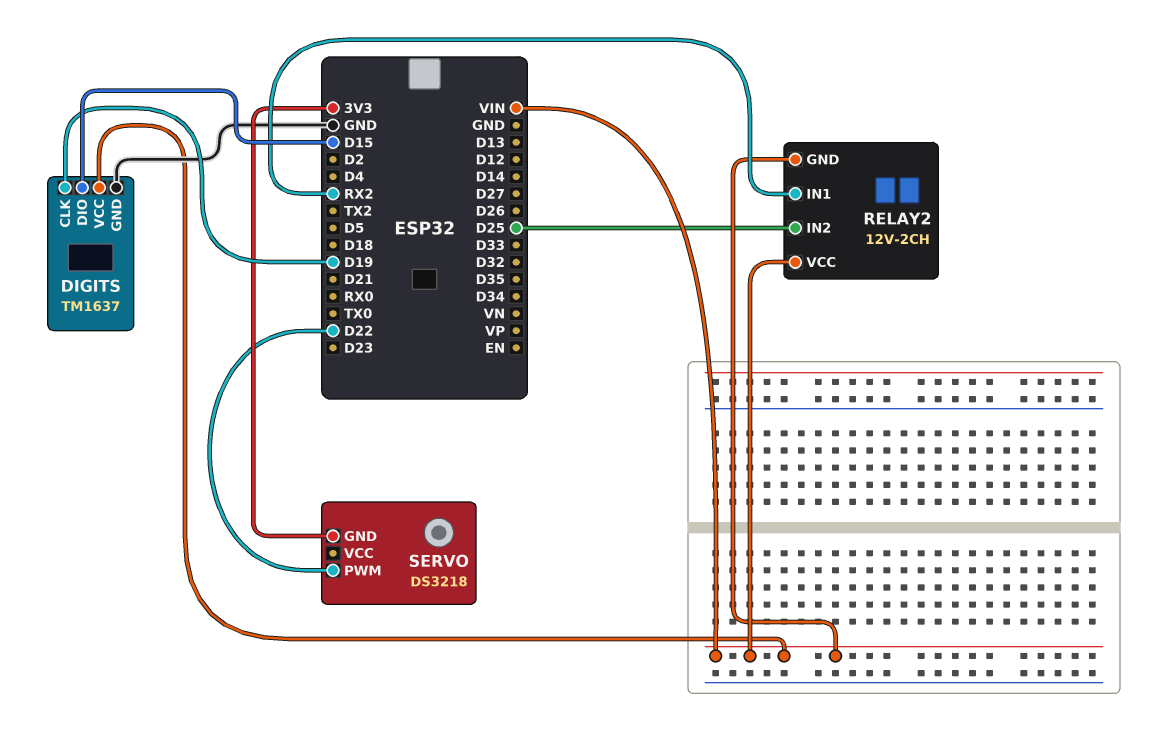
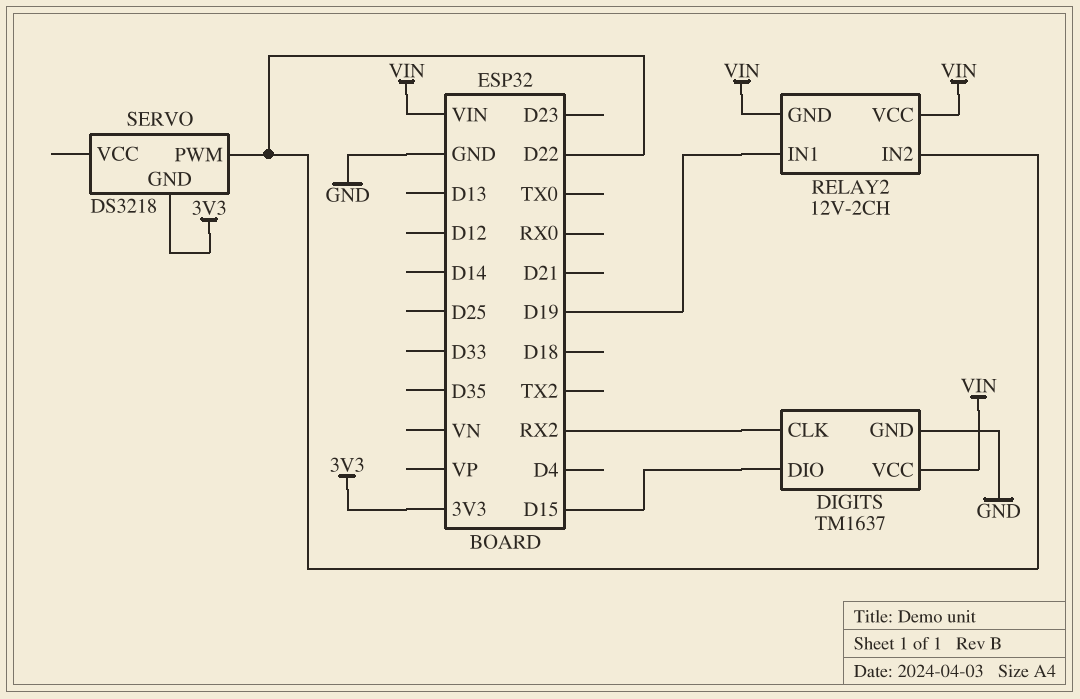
DIGITS pin CLK: D19 -> RX2
RELAY2 pin IN1: RX2 -> D19
RELAY2 pin IN2: D25 -> D22

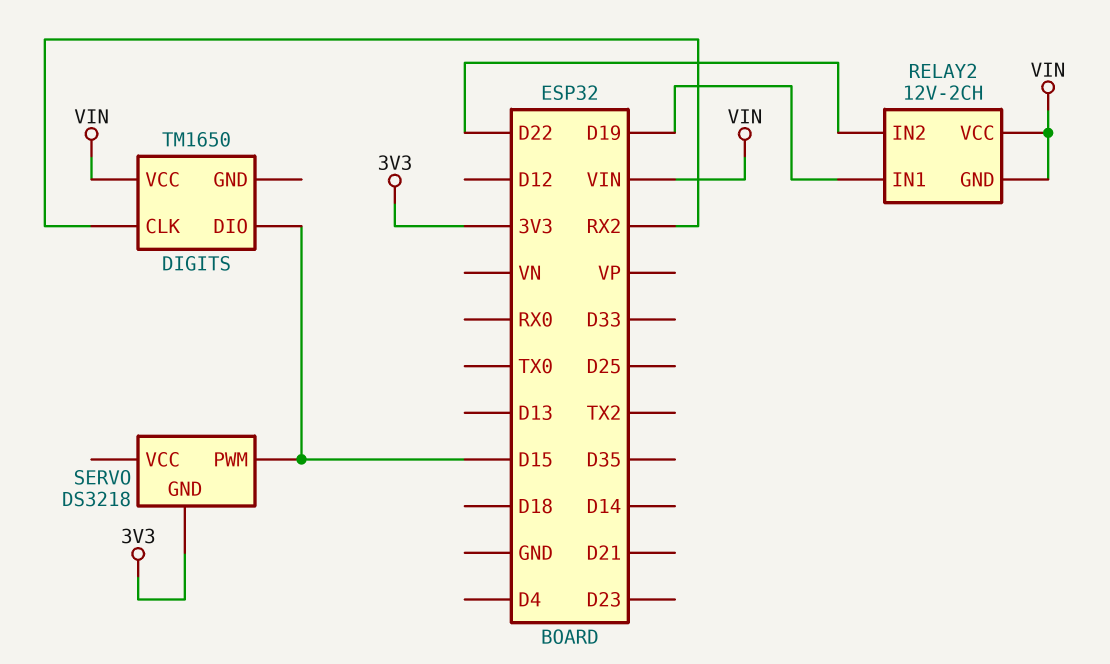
DIGITS: TM1637 -> TM1650
DIGITS pin GND: GND -> none
SERVO pin PWM: D22 -> D15

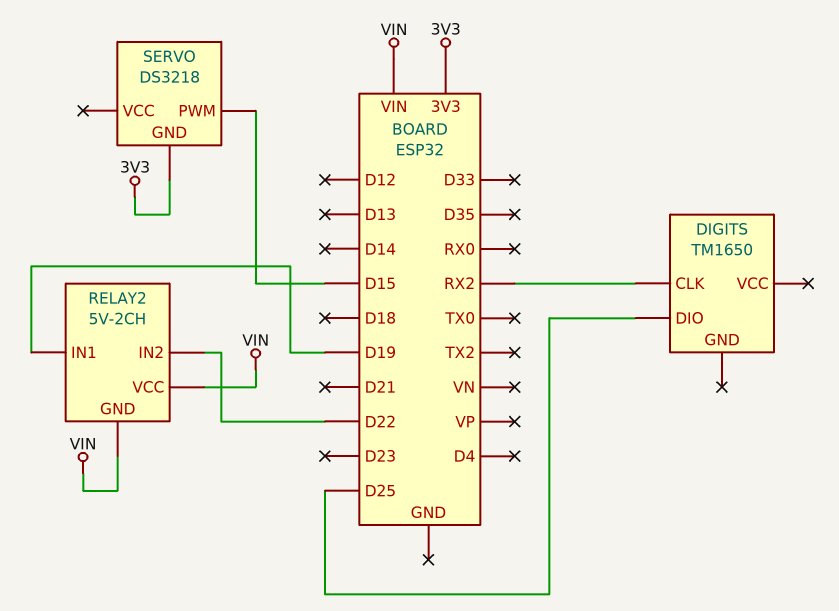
DIGITS pin DIO: D15 -> D25
DIGITS pin VCC: VIN -> none
RELAY2: 12V-2CH -> 5V-2CH

